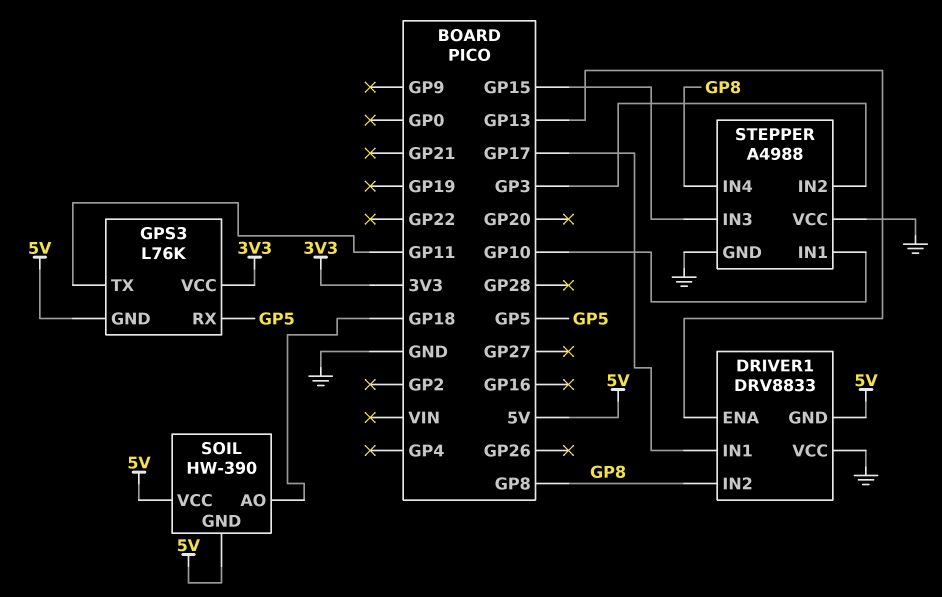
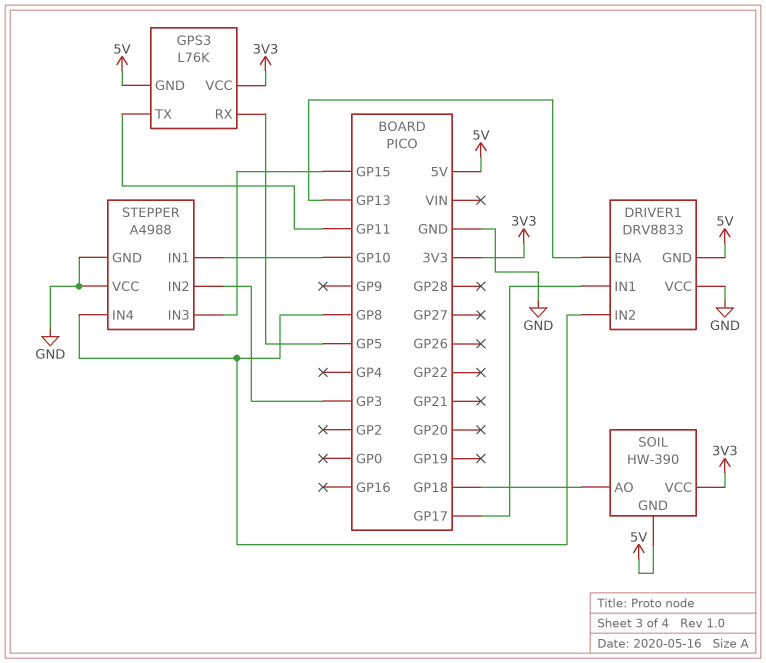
SOIL pin VCC: 5V -> 3V3

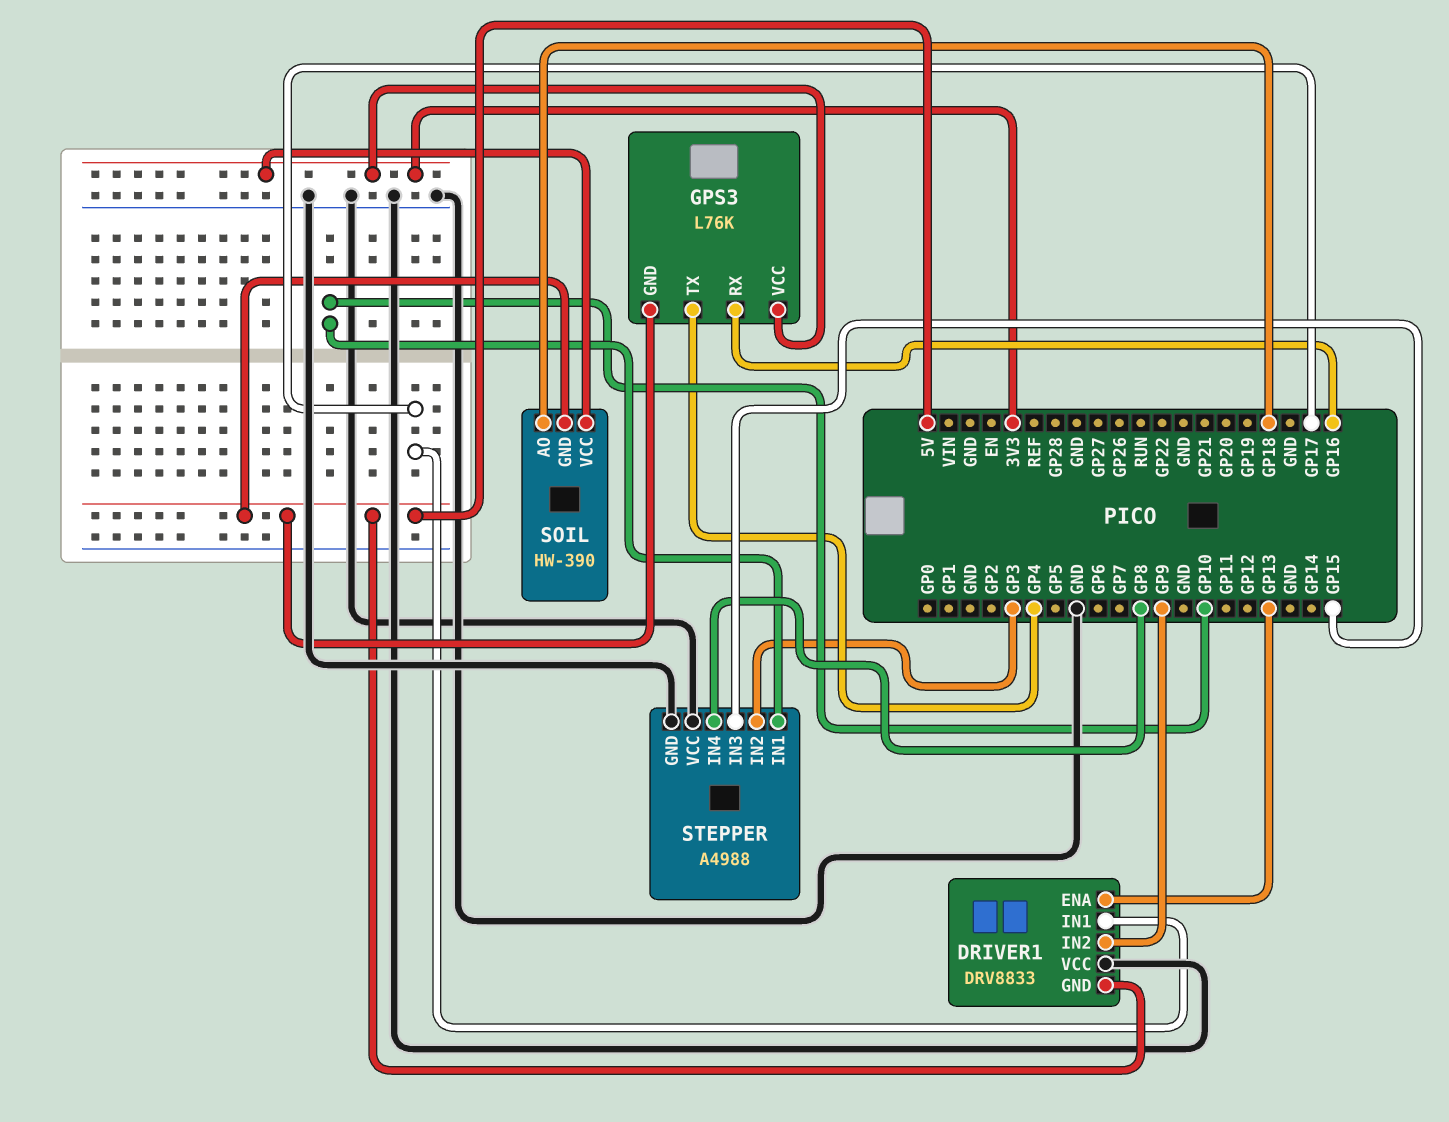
DRIVER1 pin IN2: GP8 -> GP9
GPS3 pin RX: GP5 -> GP16
GPS3 pin TX: GP11 -> GP4

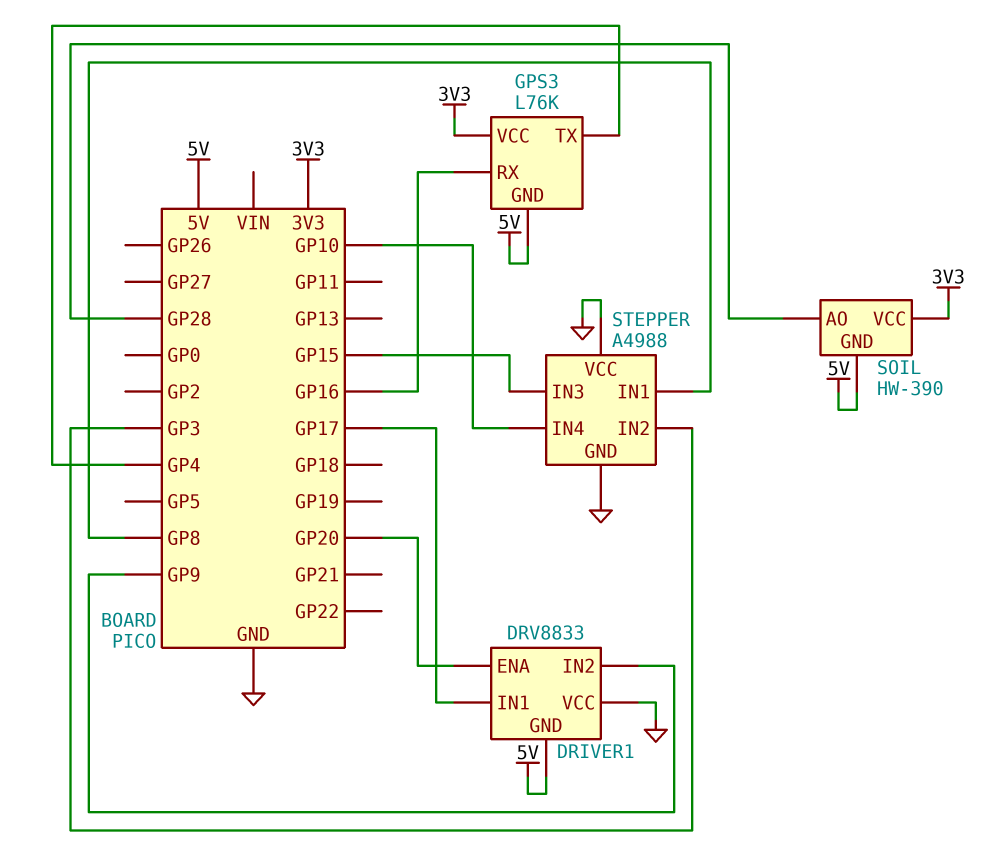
DRIVER1 pin ENA: GP13 -> GP20
SOIL pin AO: GP18 -> GP28
STEPPER pin IN1: GP10 -> GP8
STEPPER pin IN4: GP8 -> GP10

